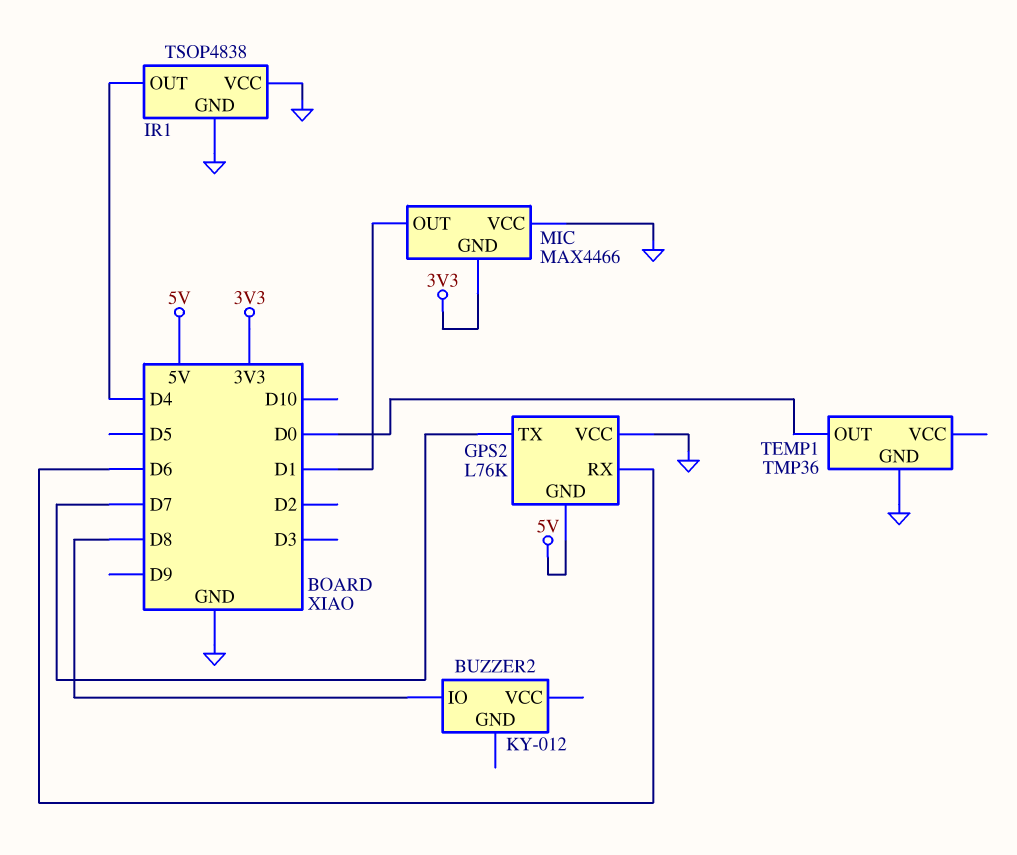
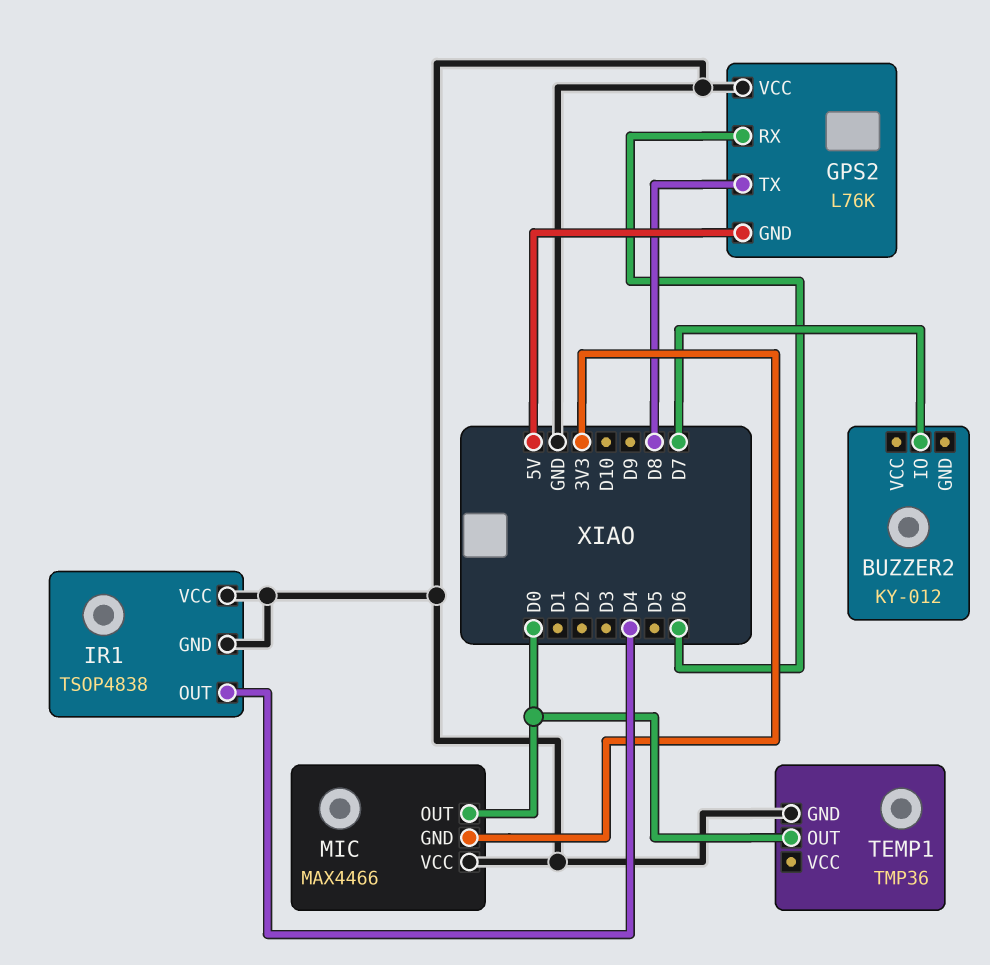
BUZZER2 pin IO: D8 -> D7
GPS2 pin TX: D7 -> D8
MIC pin OUT: D1 -> D0

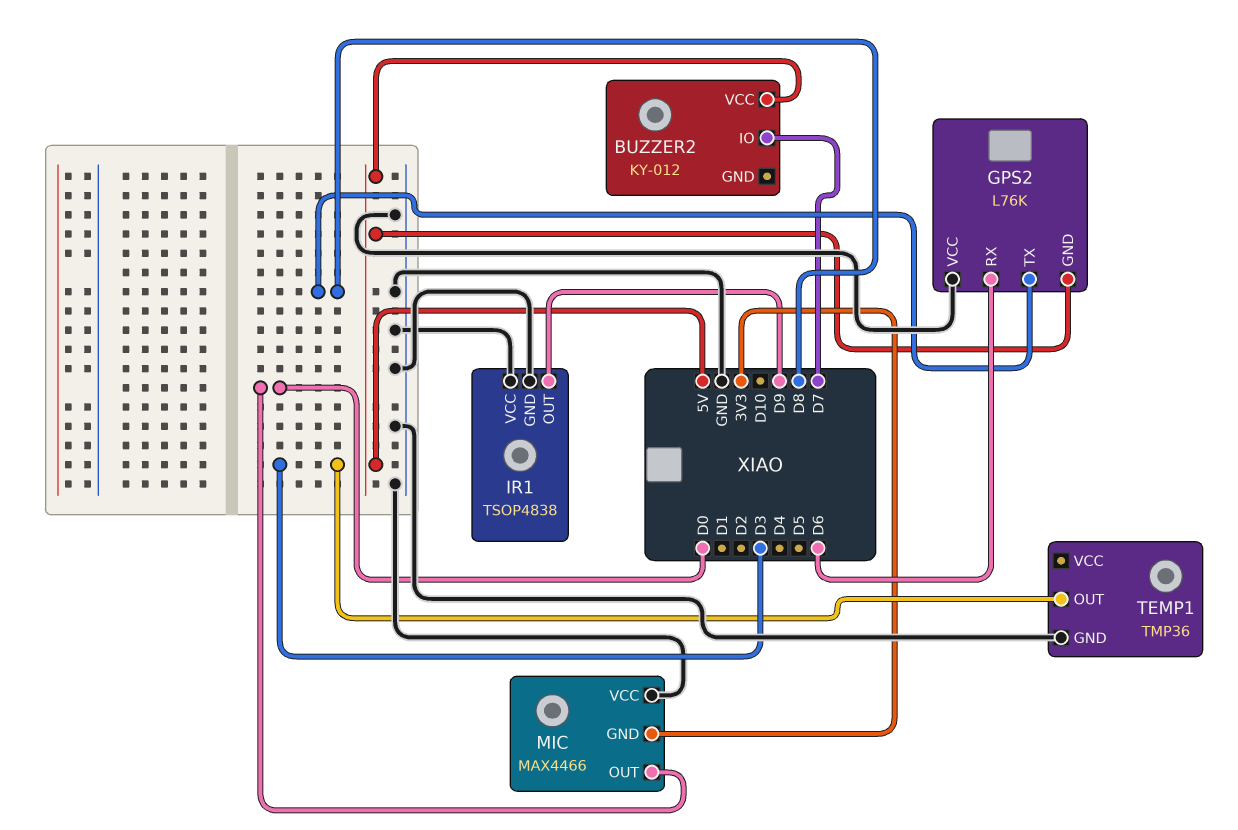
BUZZER2 pin VCC: none -> 5V
IR1 pin OUT: D4 -> D9
TEMP1 pin OUT: D0 -> D3

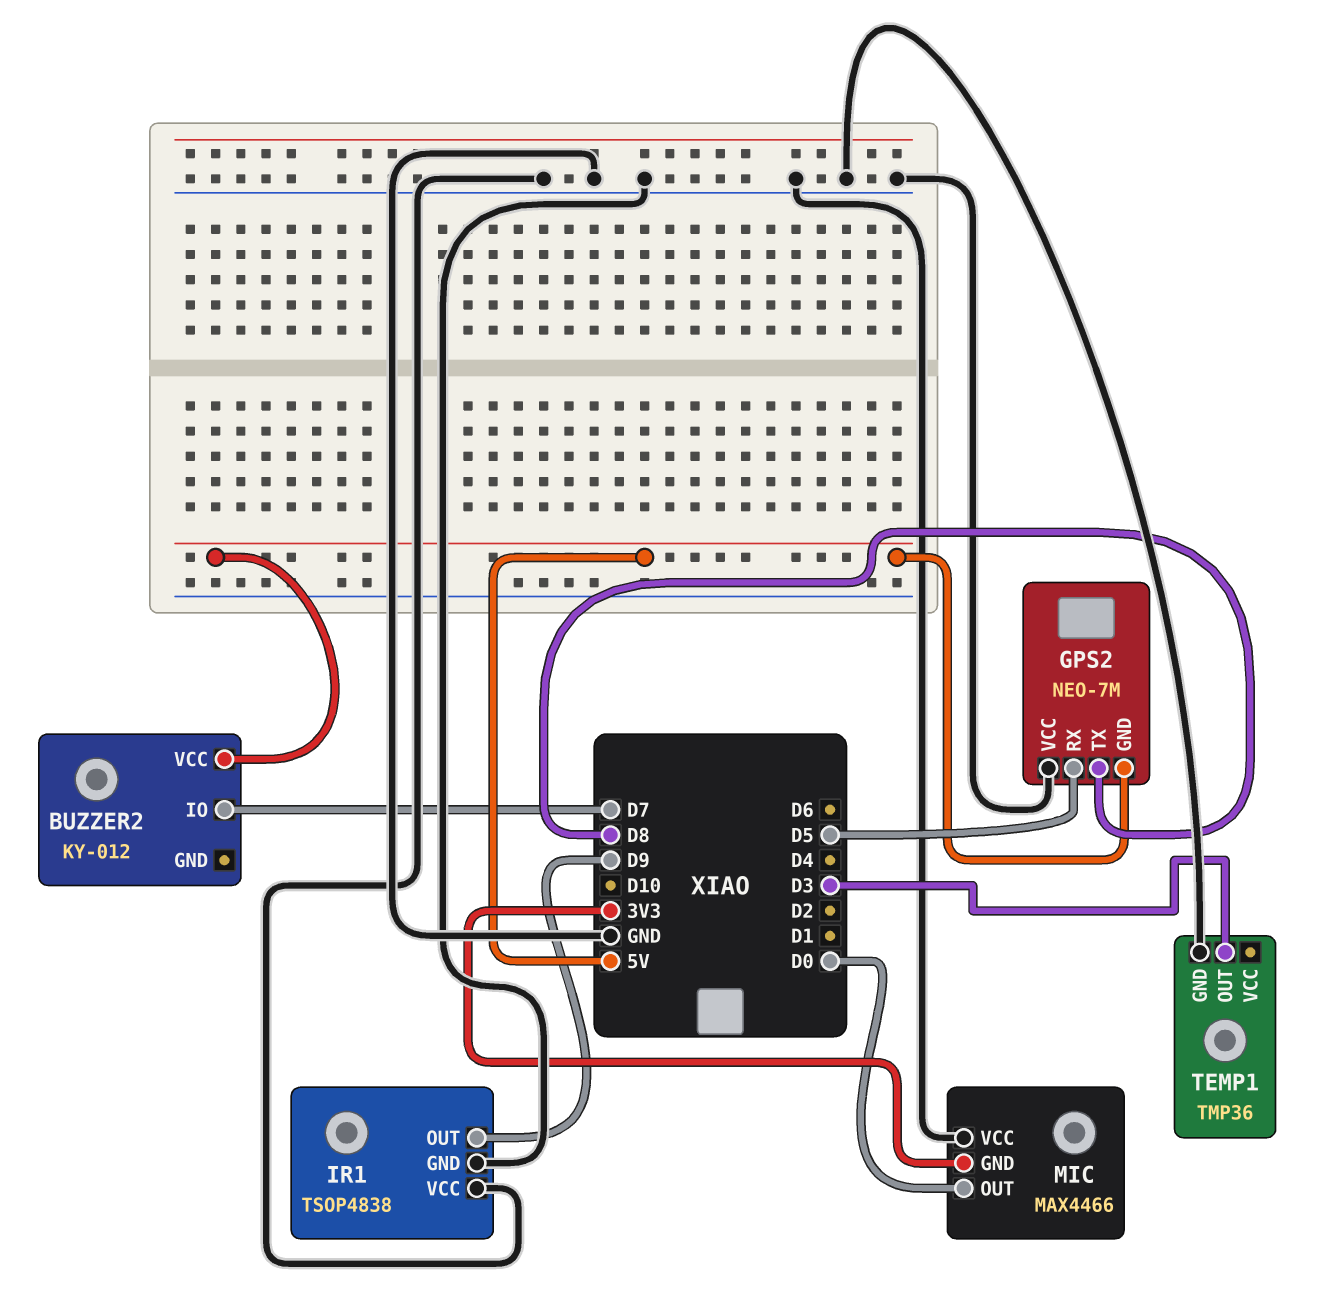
GPS2: L76K -> NEO-7M
GPS2 pin RX: D6 -> D5

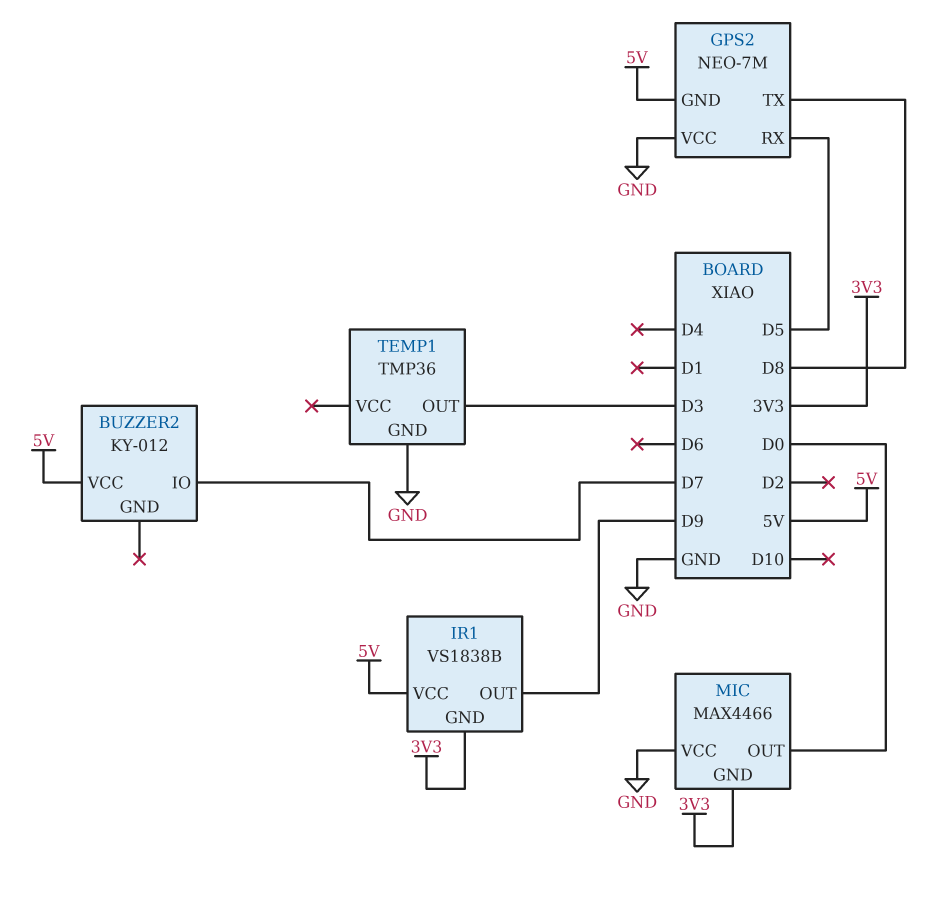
IR1: TSOP4838 -> VS1838B
IR1 pin GND: GND -> 3V3
IR1 pin VCC: GND -> 5V

